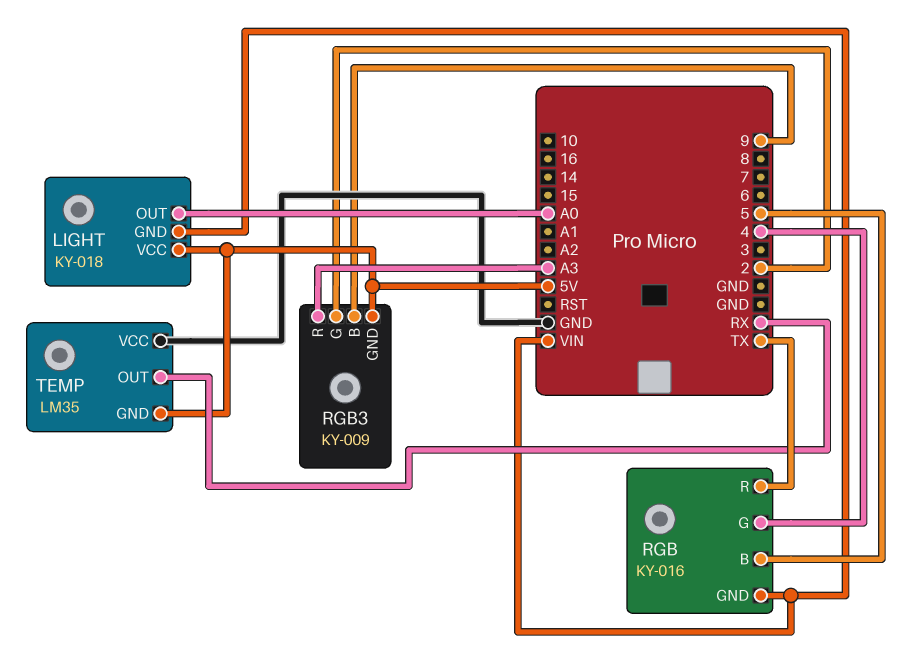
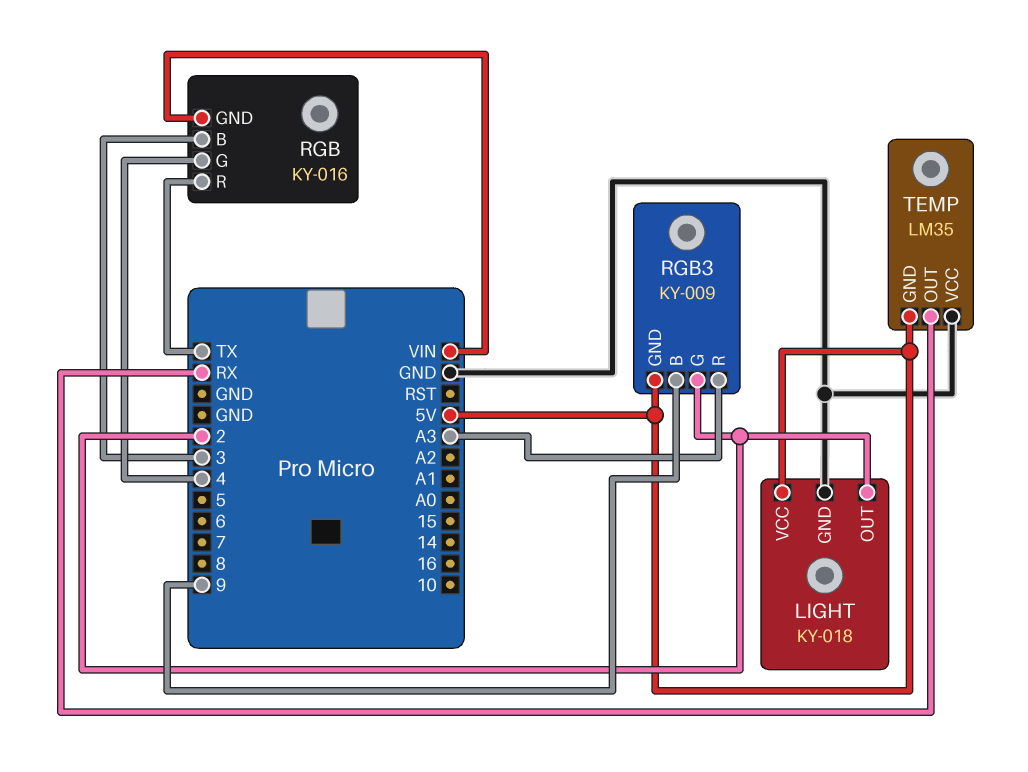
LIGHT pin GND: VIN -> GND
LIGHT pin OUT: A0 -> 2
RGB pin B: 5 -> 3

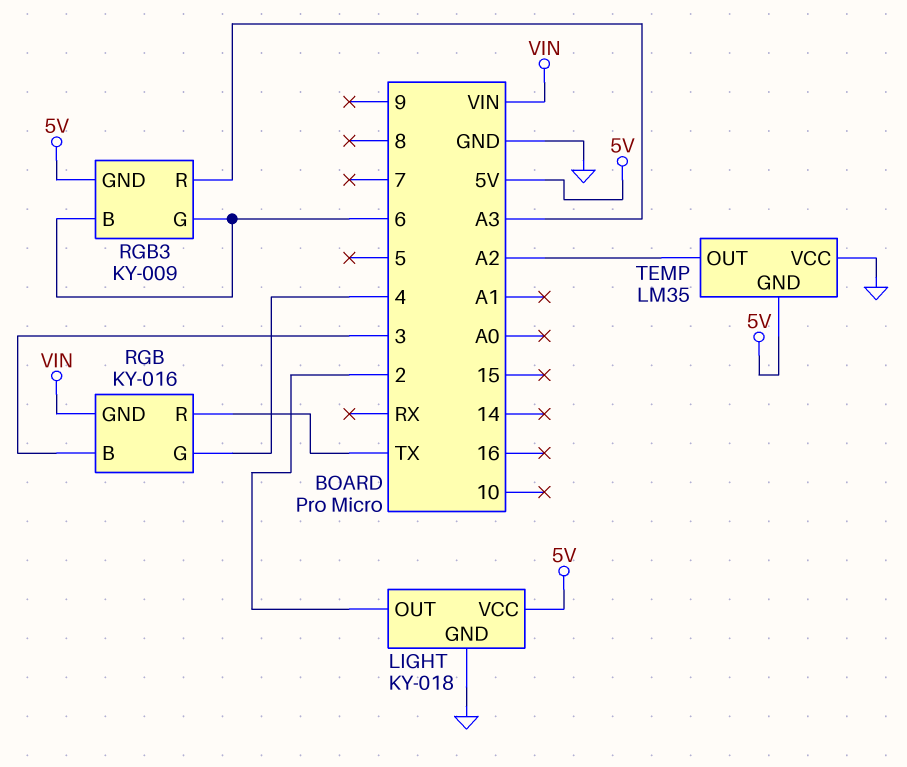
RGB3 pin B: 9 -> 6
RGB3 pin G: 2 -> 6
TEMP pin OUT: RX -> A2

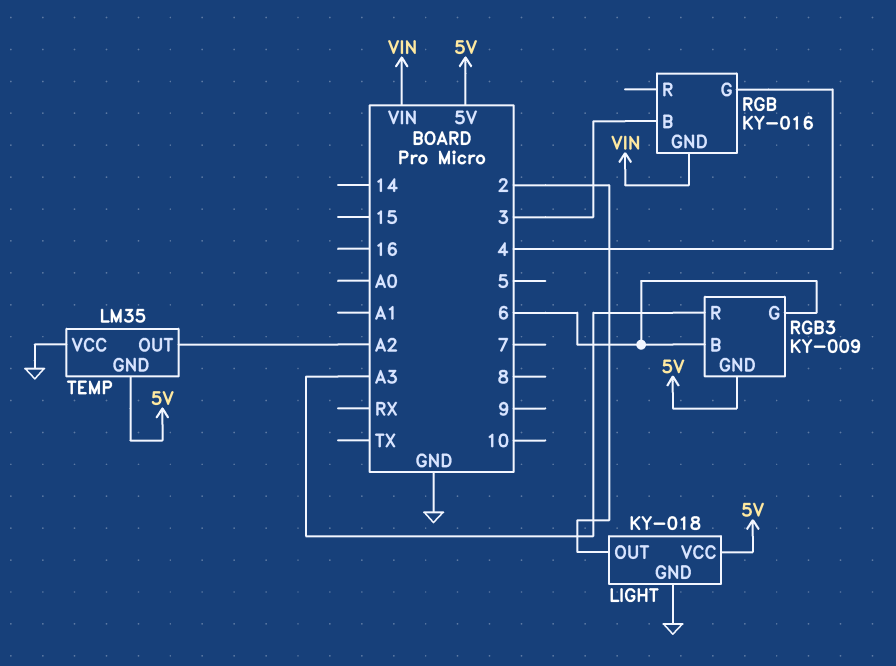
RGB pin R: TX -> none

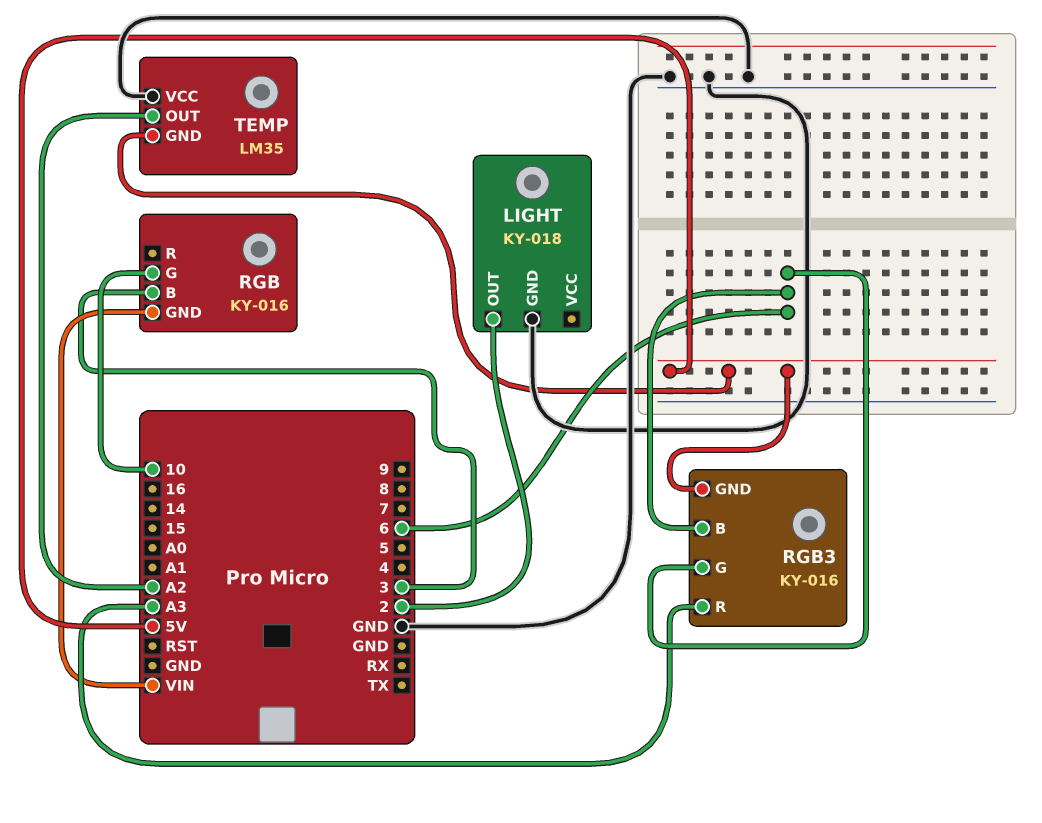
LIGHT pin VCC: 5V -> none
RGB pin G: 4 -> 10
RGB3: KY-009 -> KY-016

